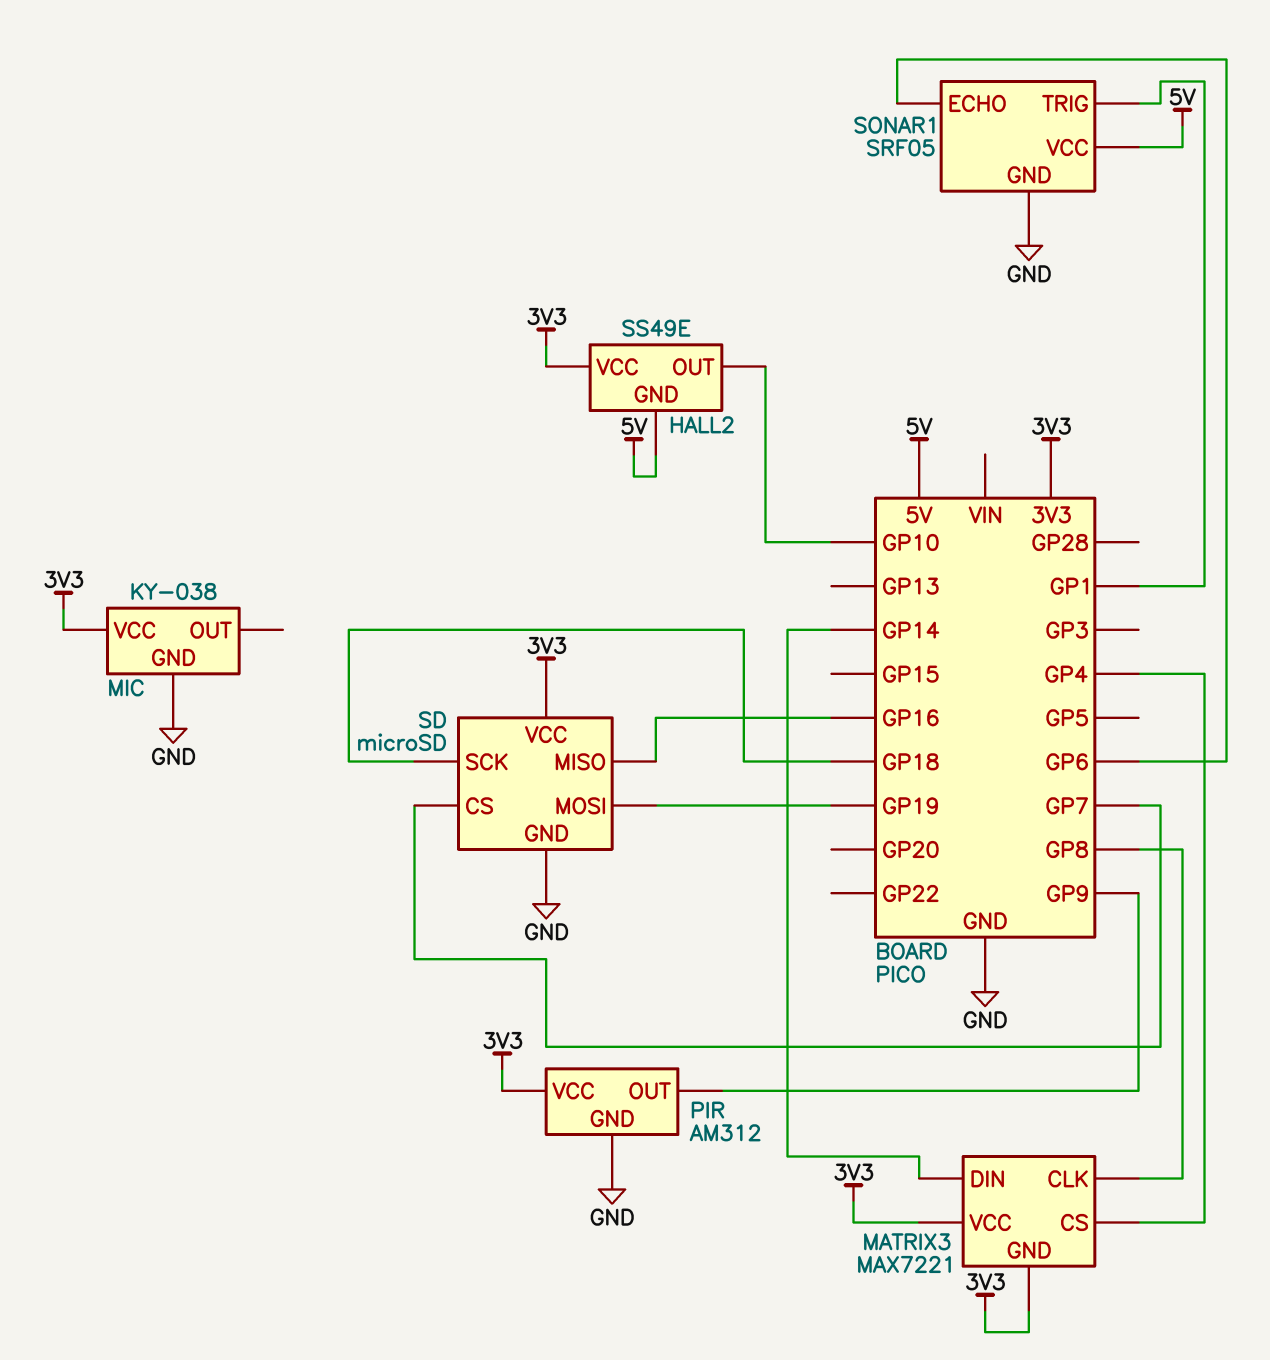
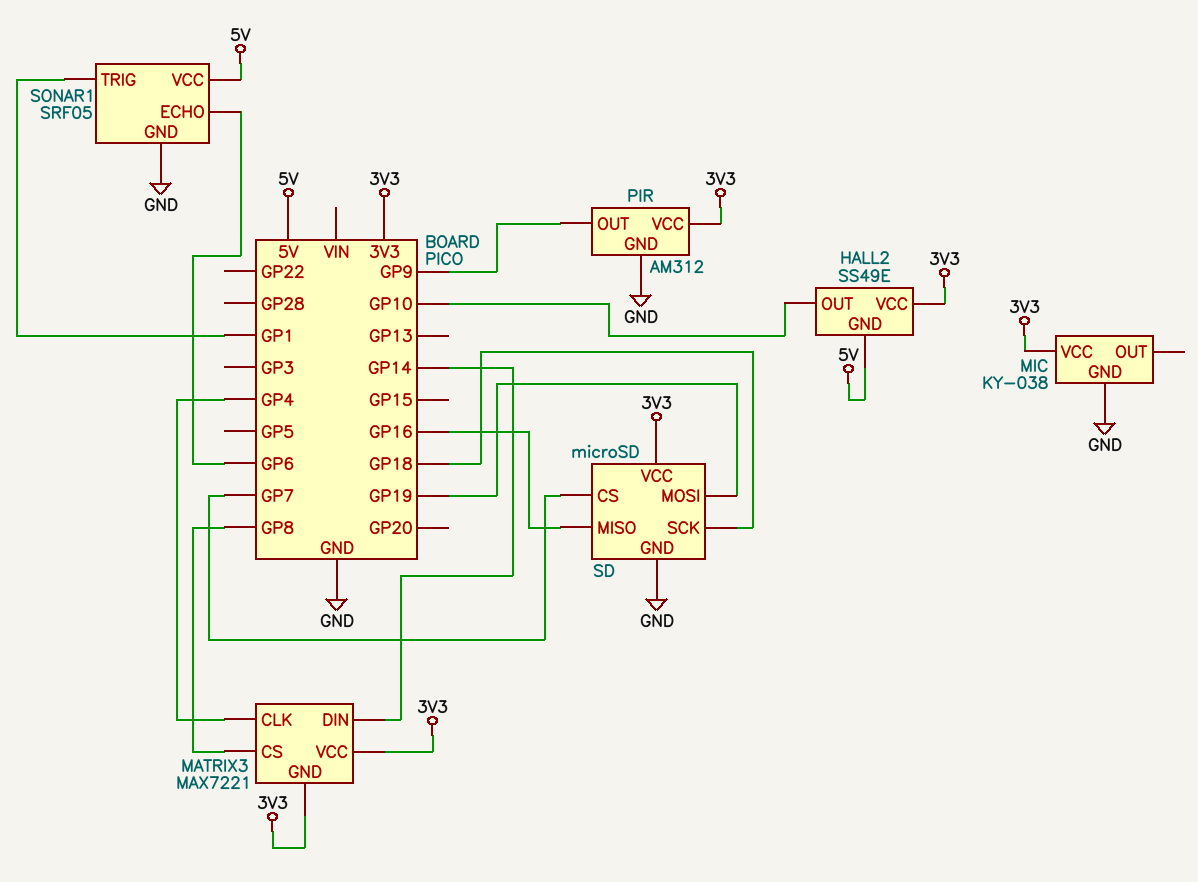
MATRIX3 pin CLK: GP8 -> GP4
MATRIX3 pin CS: GP4 -> GP8

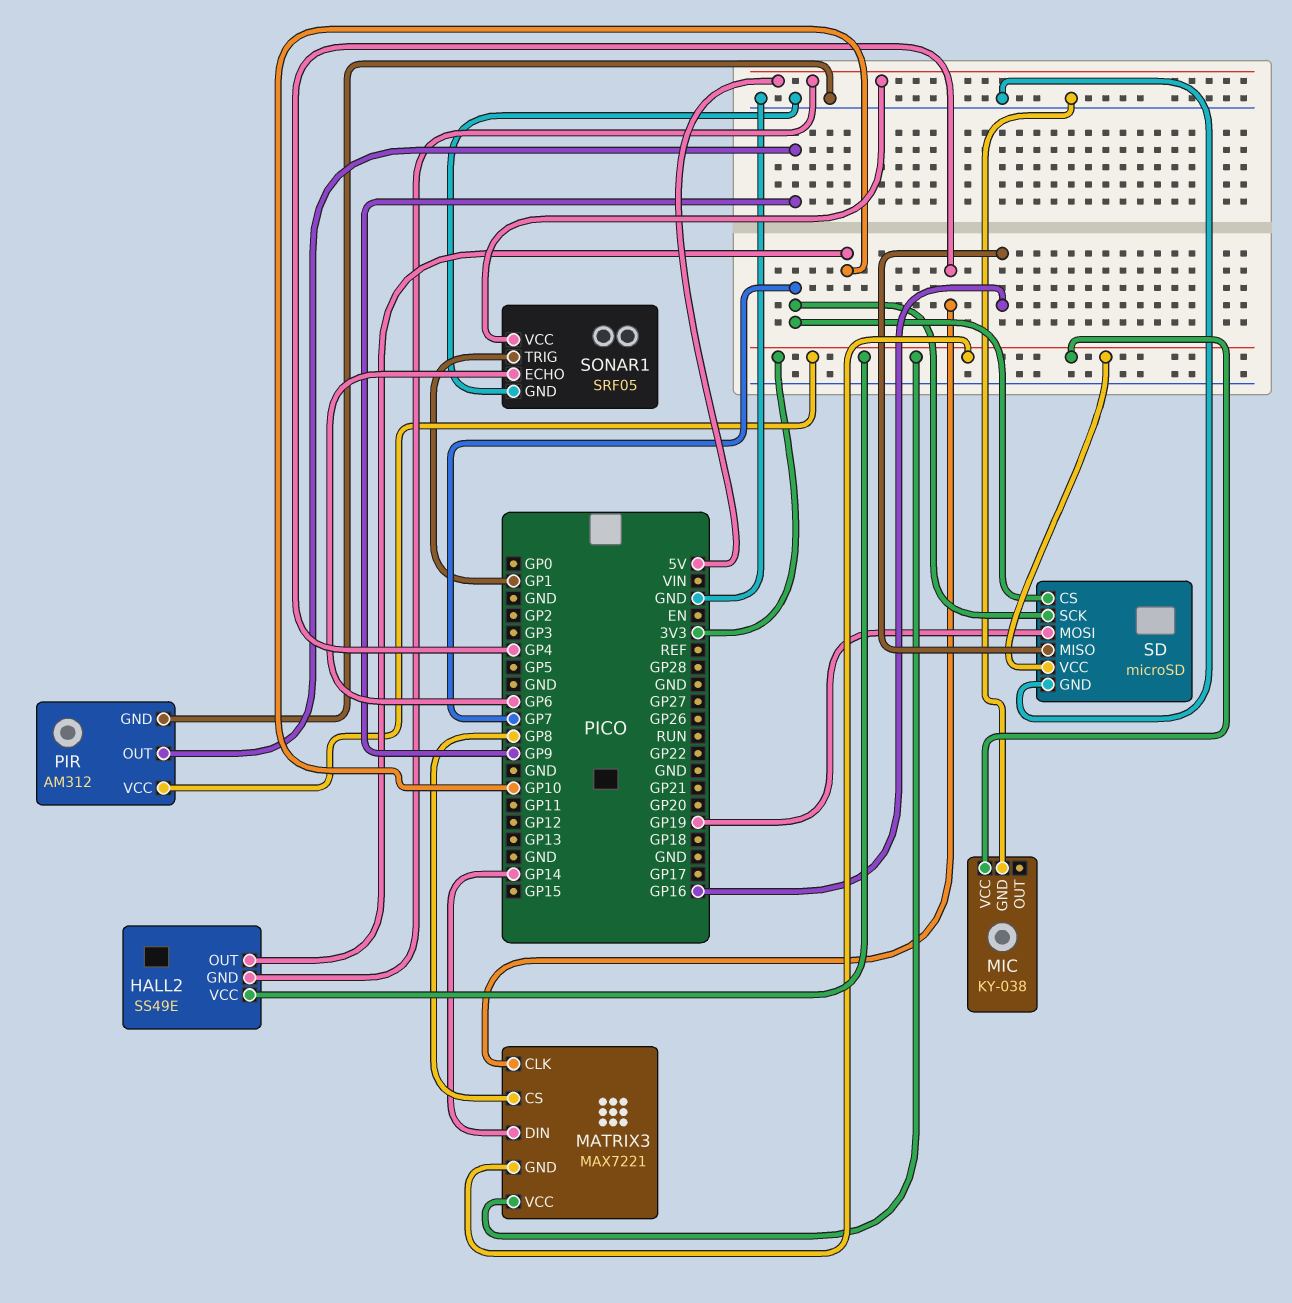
SD pin SCK: GP18 -> GP7

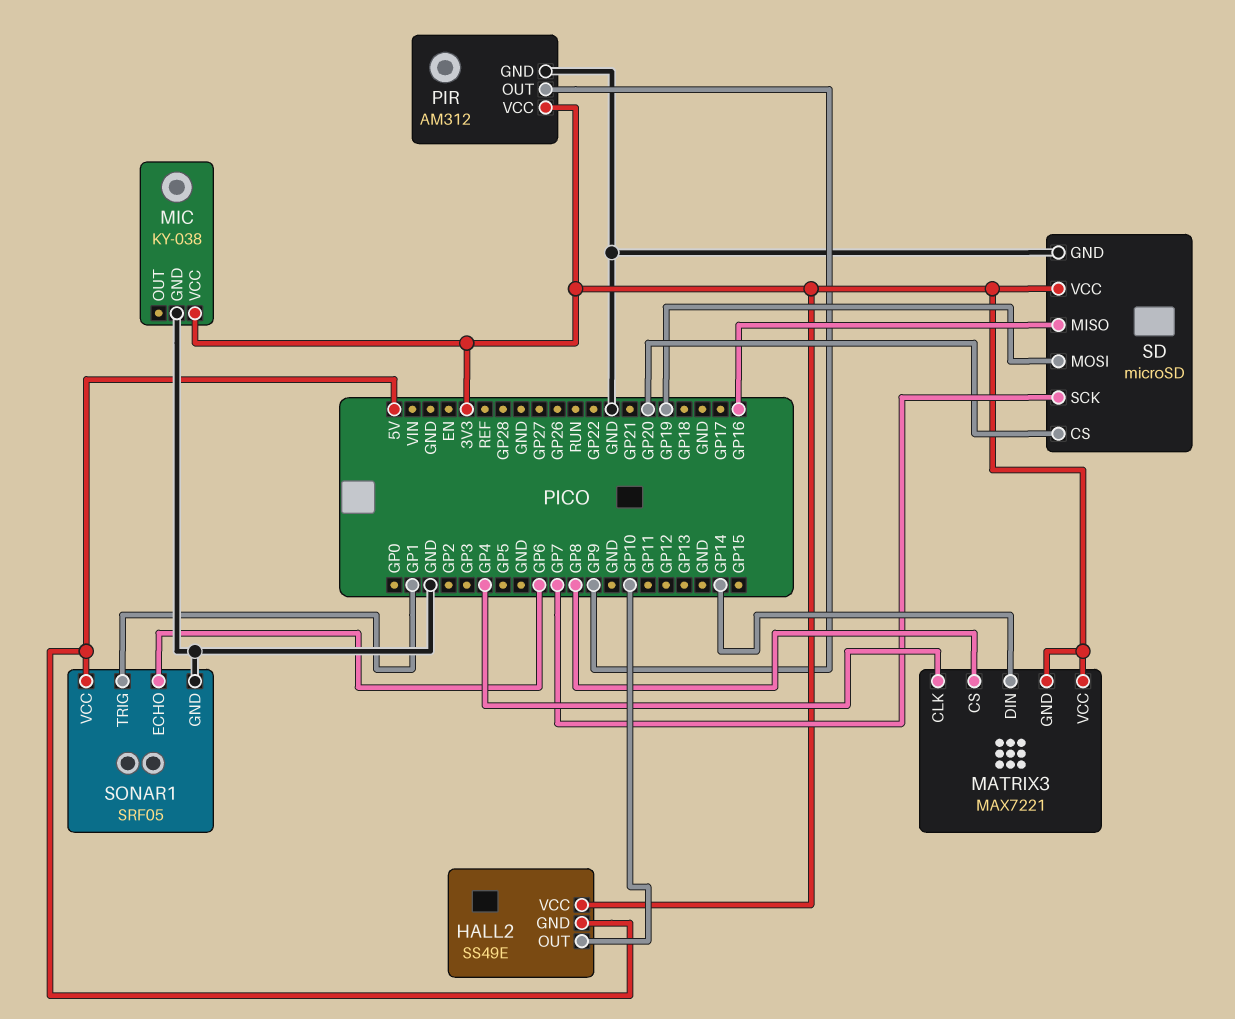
SD pin CS: GP7 -> GP20

